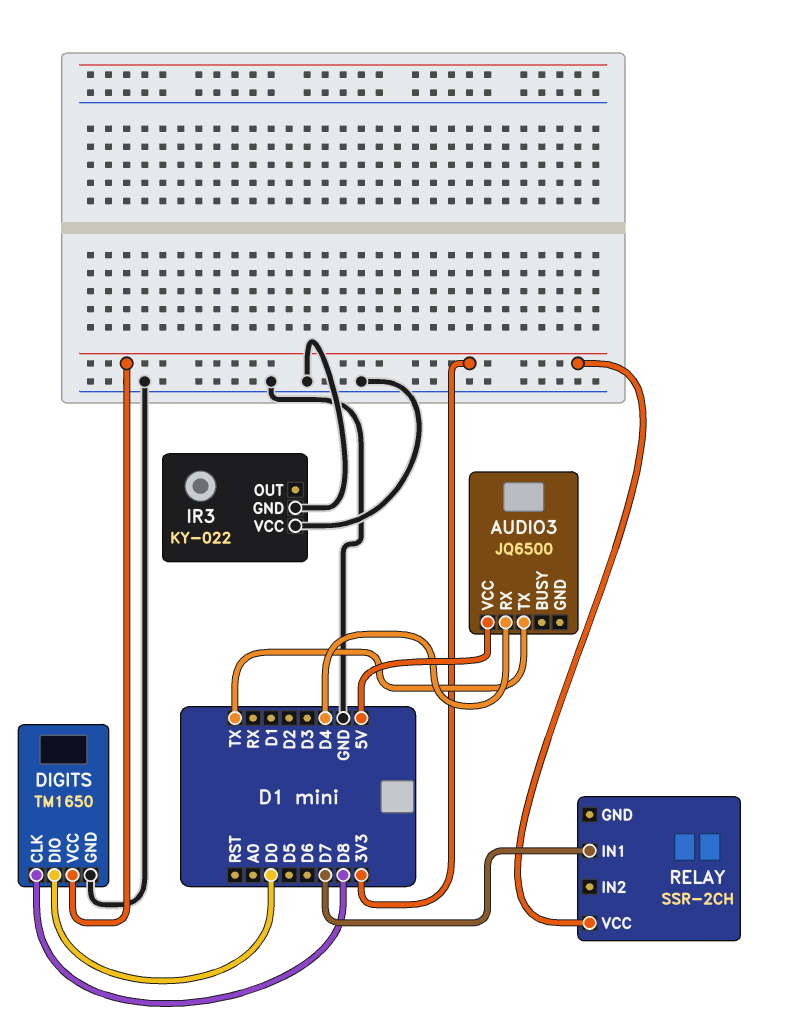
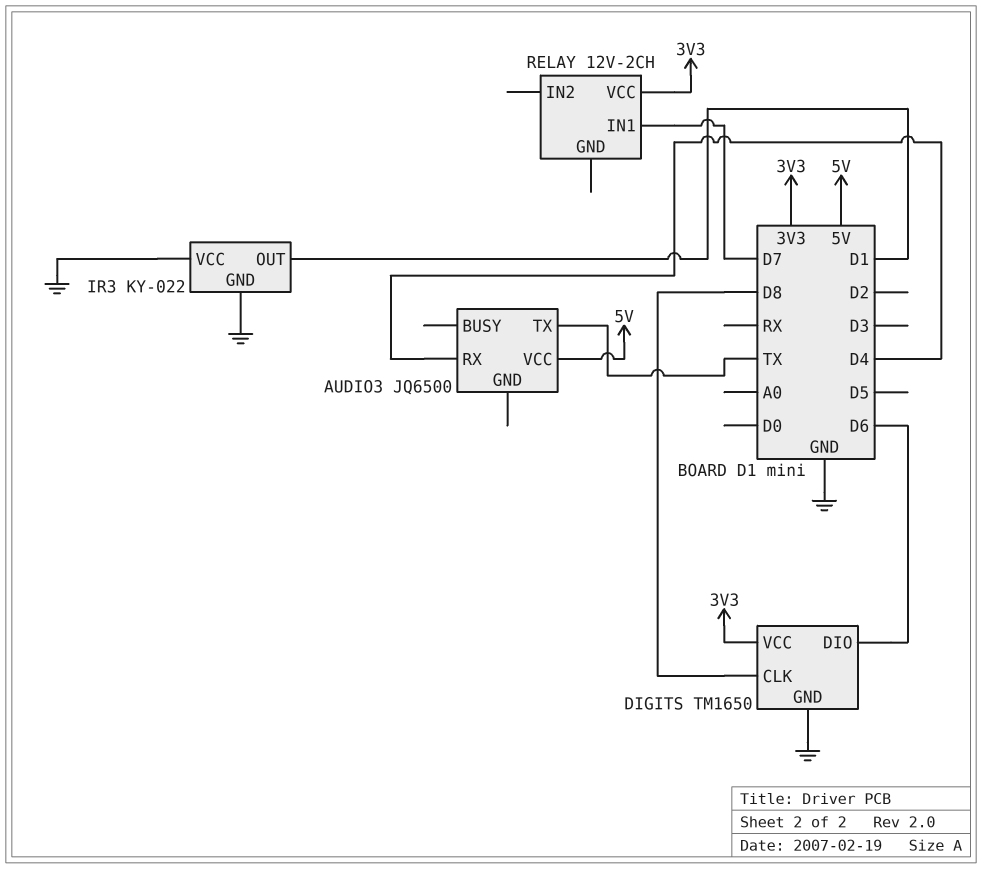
DIGITS pin DIO: D0 -> D6
IR3 pin OUT: none -> D1
RELAY: SSR-2CH -> 12V-2CH

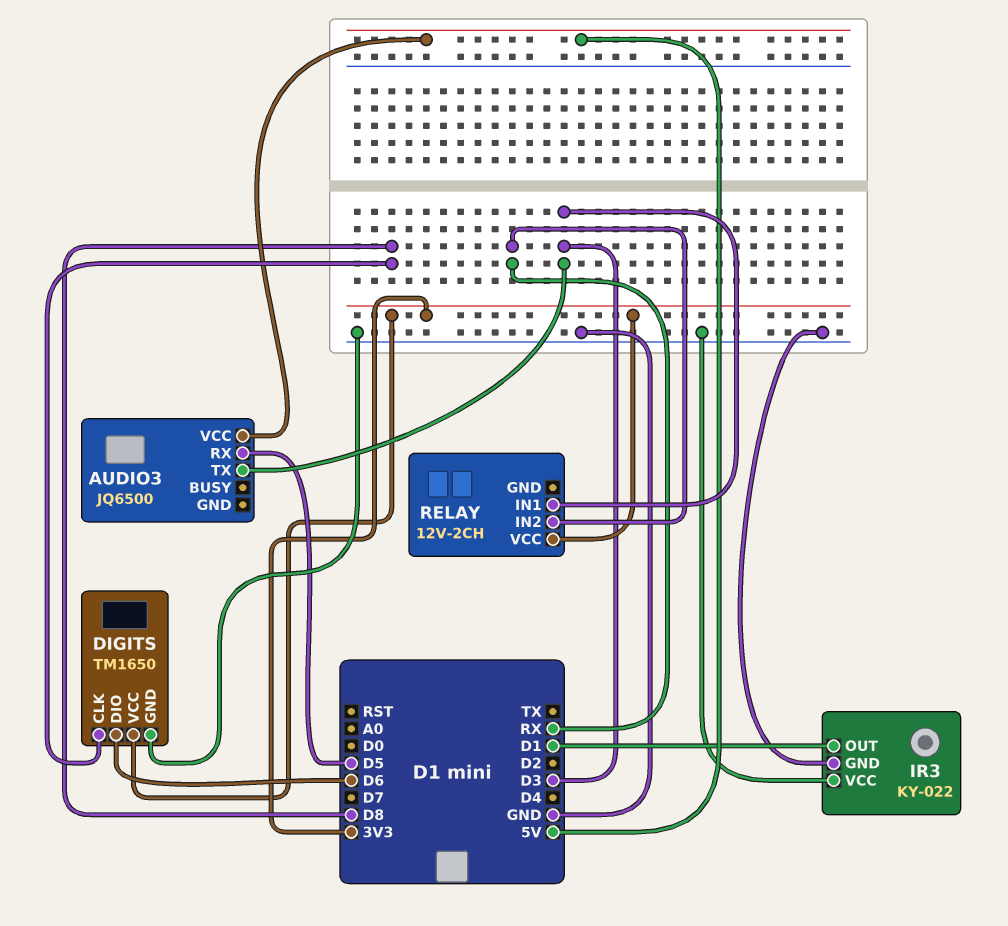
AUDIO3 pin RX: D4 -> D5
AUDIO3 pin TX: TX -> D3
RELAY pin IN1: D7 -> D3
RELAY pin IN2: none -> RX

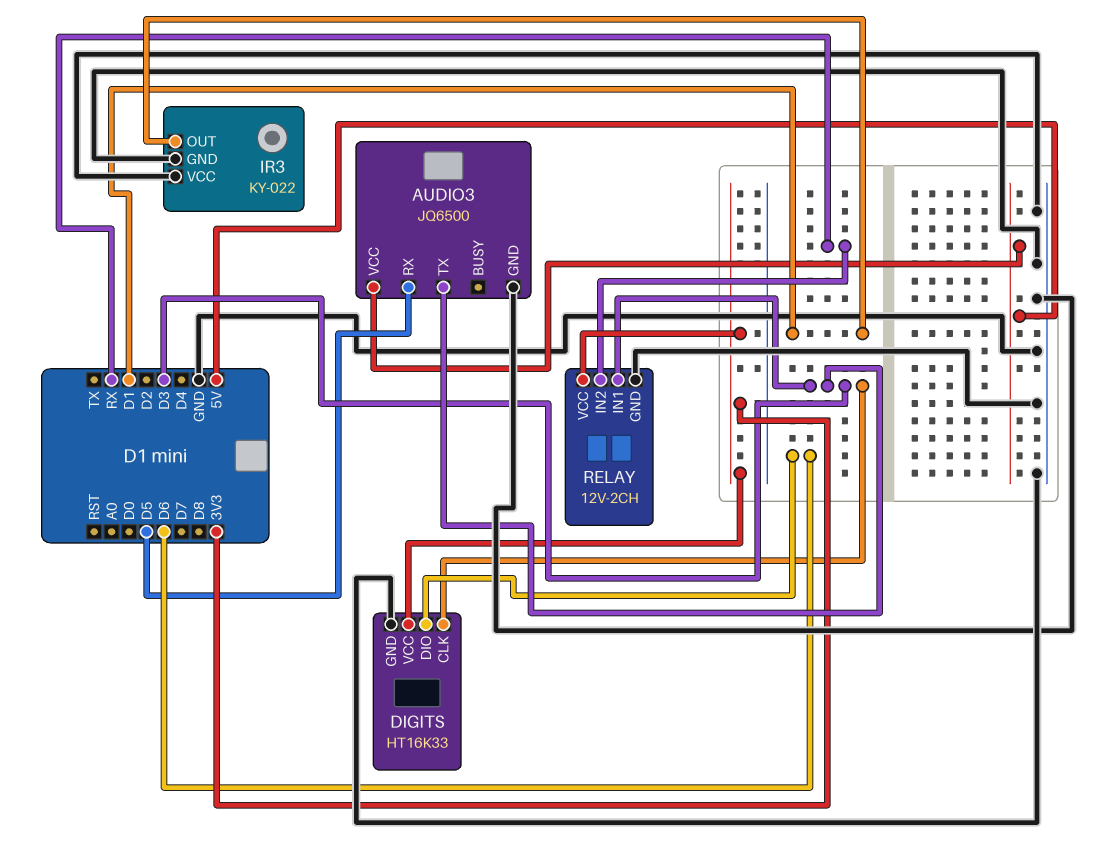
AUDIO3 pin GND: none -> GND
DIGITS: TM1650 -> HT16K33
DIGITS pin CLK: D8 -> D3
RELAY pin GND: none -> GND

